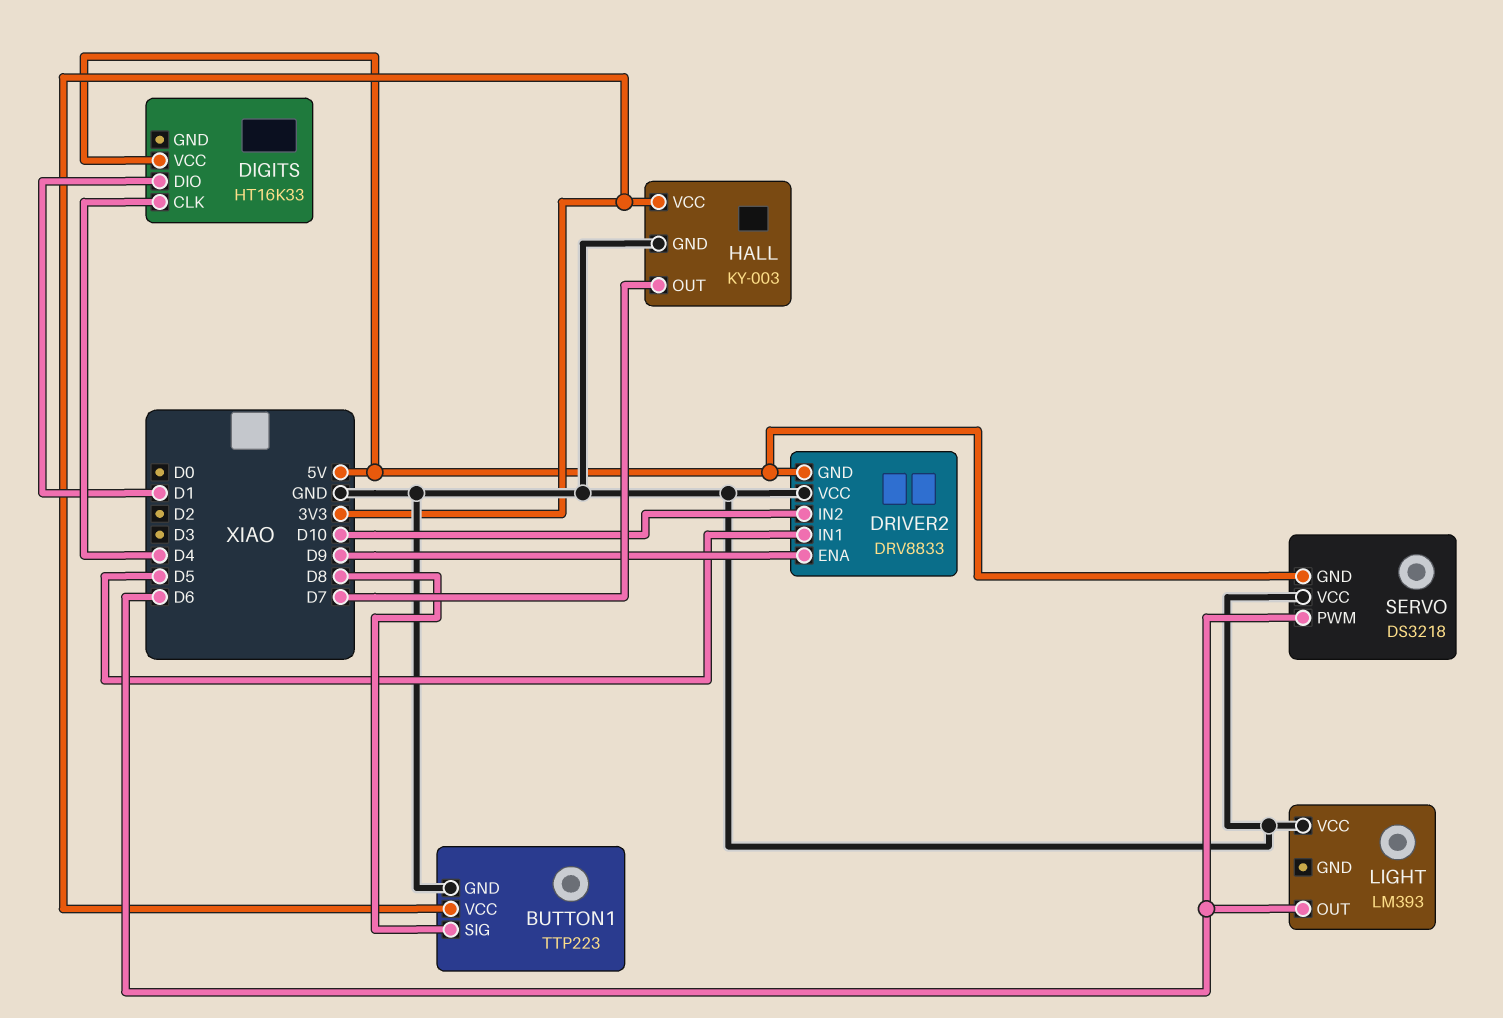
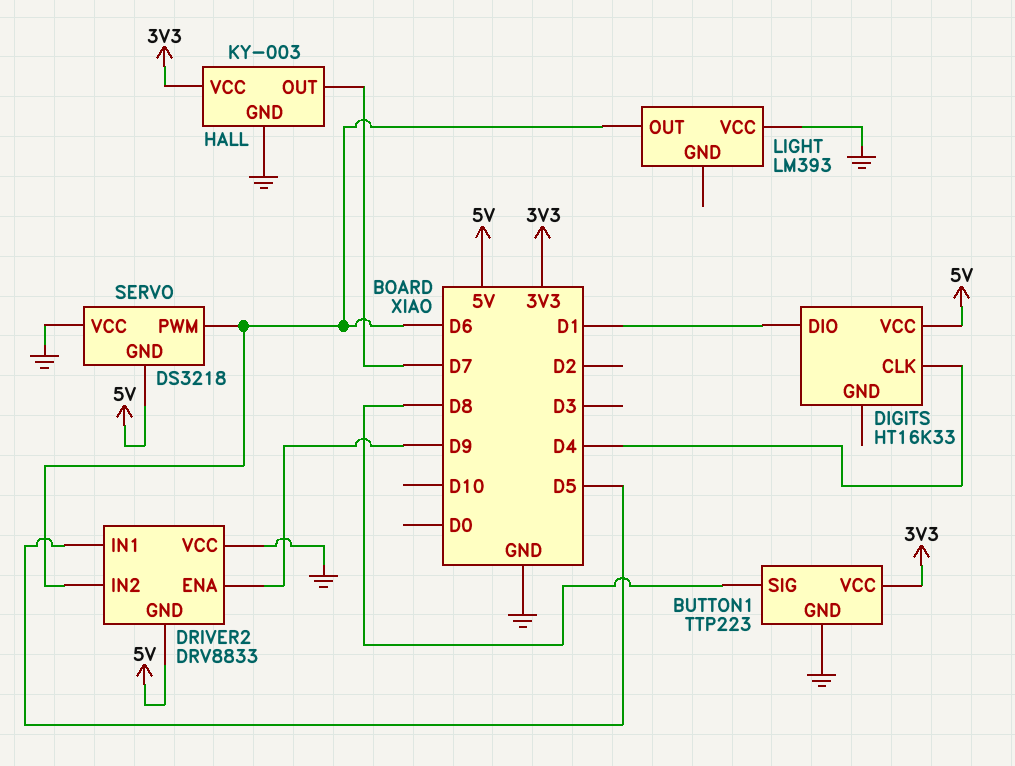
DRIVER2 pin IN2: D10 -> D6

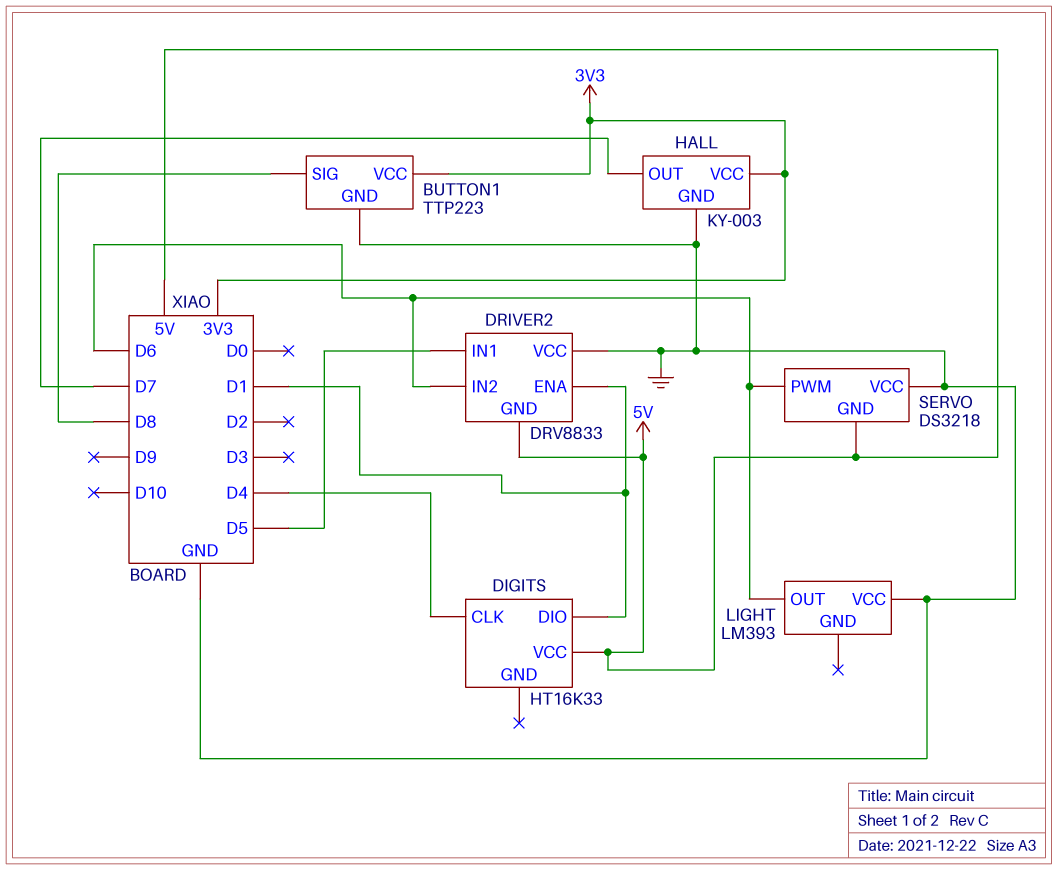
DRIVER2 pin ENA: D9 -> D1

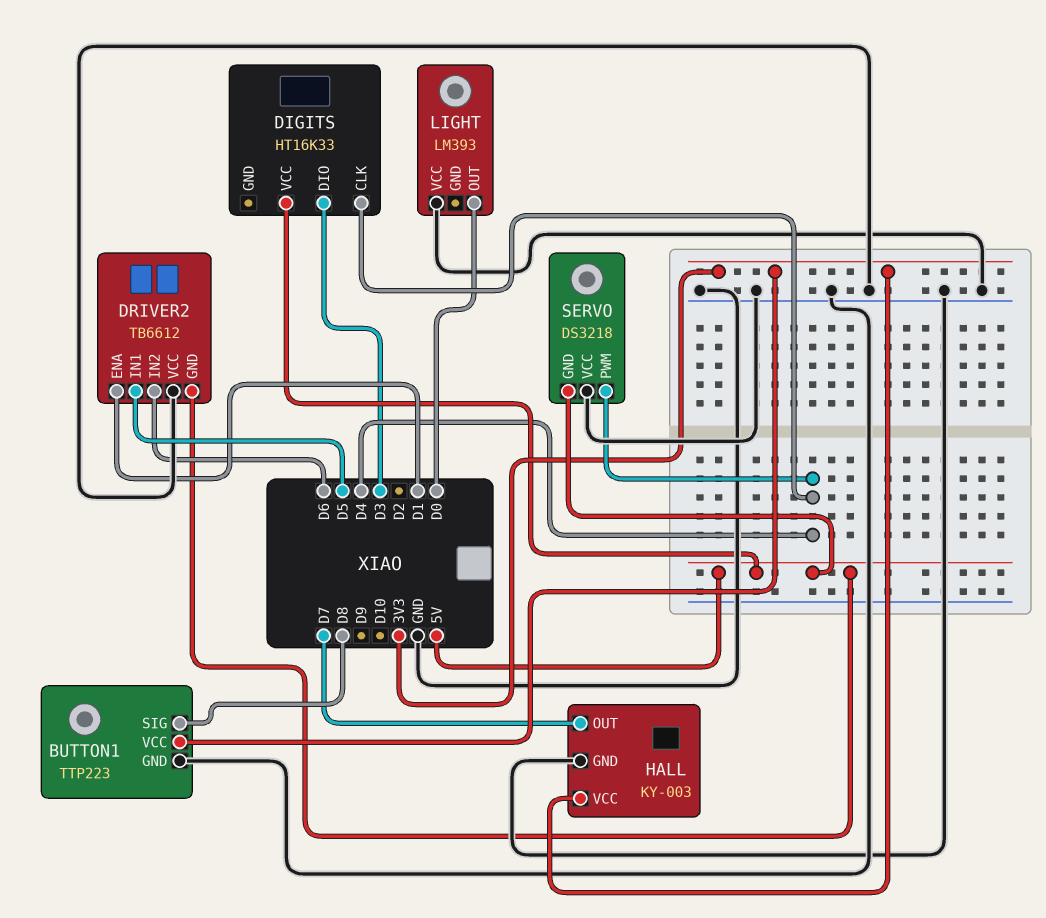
DIGITS pin DIO: D1 -> D3
DRIVER2: DRV8833 -> TB6612
LIGHT pin OUT: D6 -> D0
SERVO pin PWM: D6 -> D4

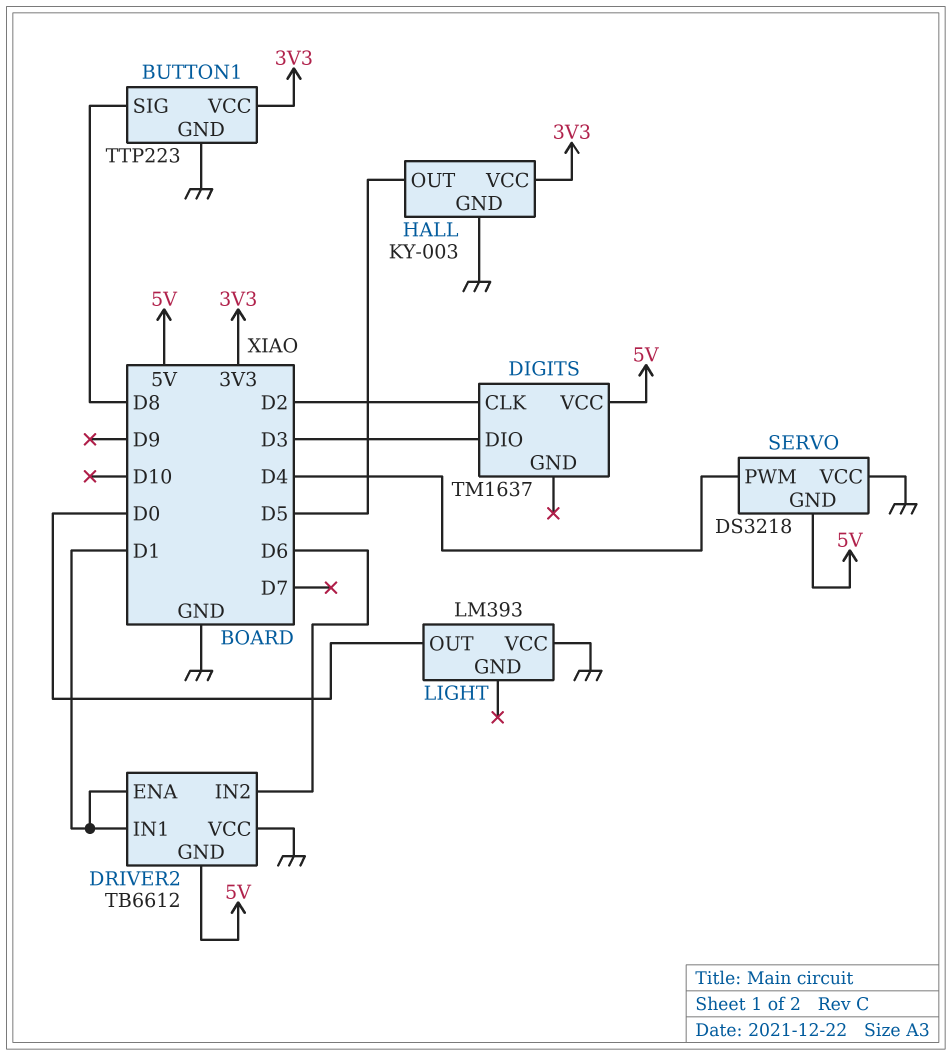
DIGITS: HT16K33 -> TM1637
DIGITS pin CLK: D4 -> D2
DRIVER2 pin IN1: D5 -> D1
HALL pin OUT: D7 -> D5

